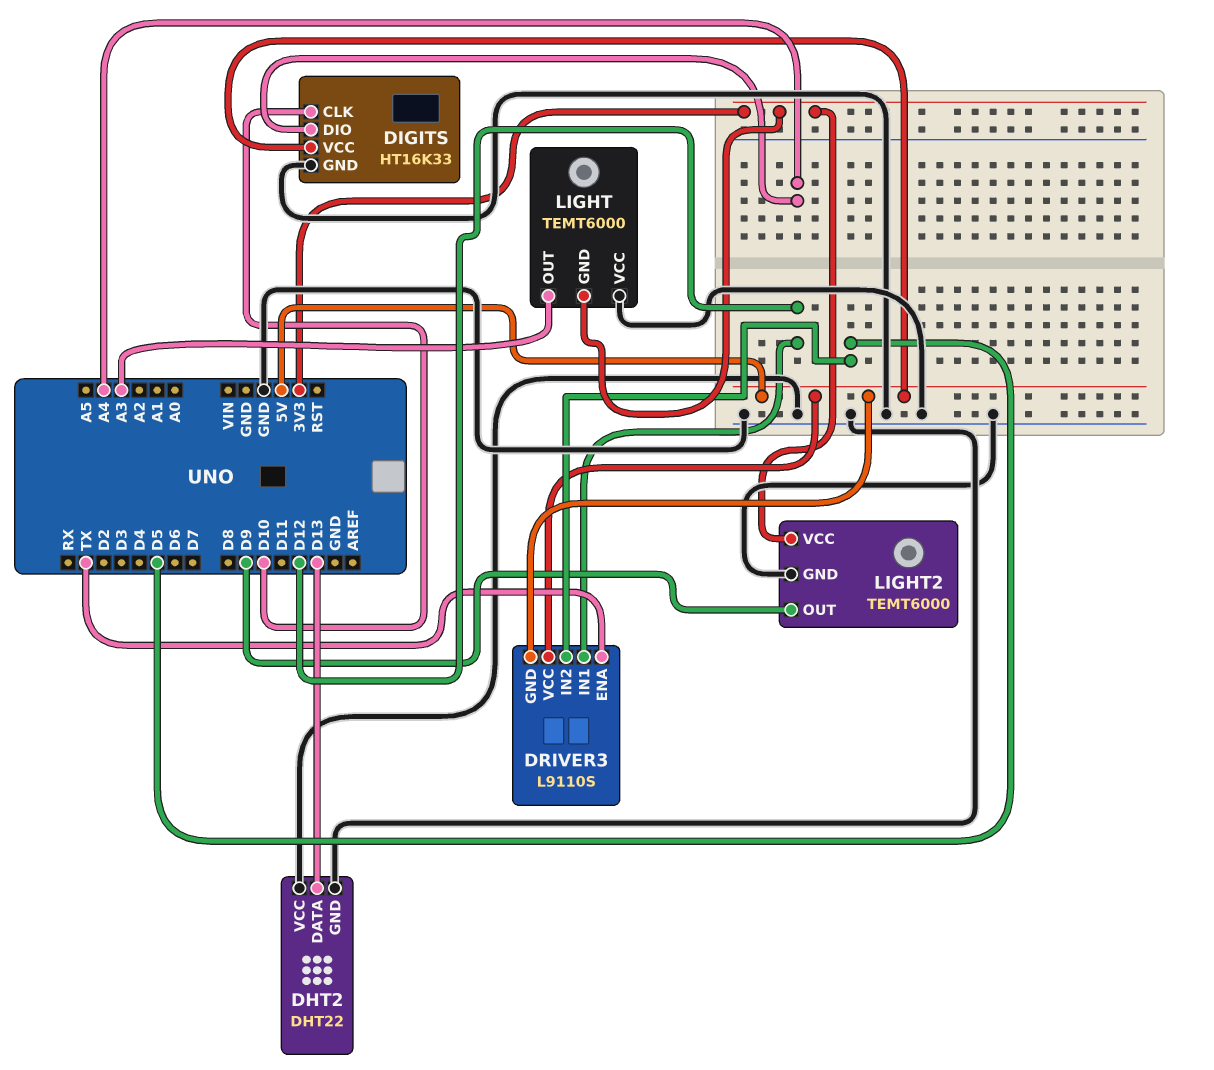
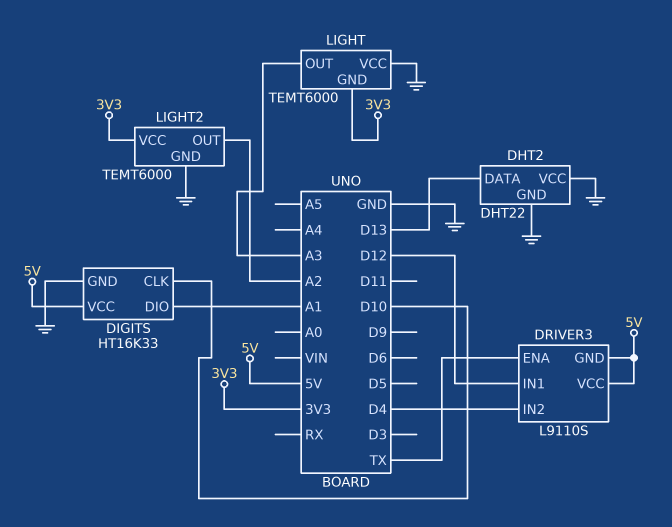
DIGITS pin DIO: A4 -> A1
DRIVER3 pin IN2: D5 -> D4
LIGHT2 pin OUT: D9 -> A2

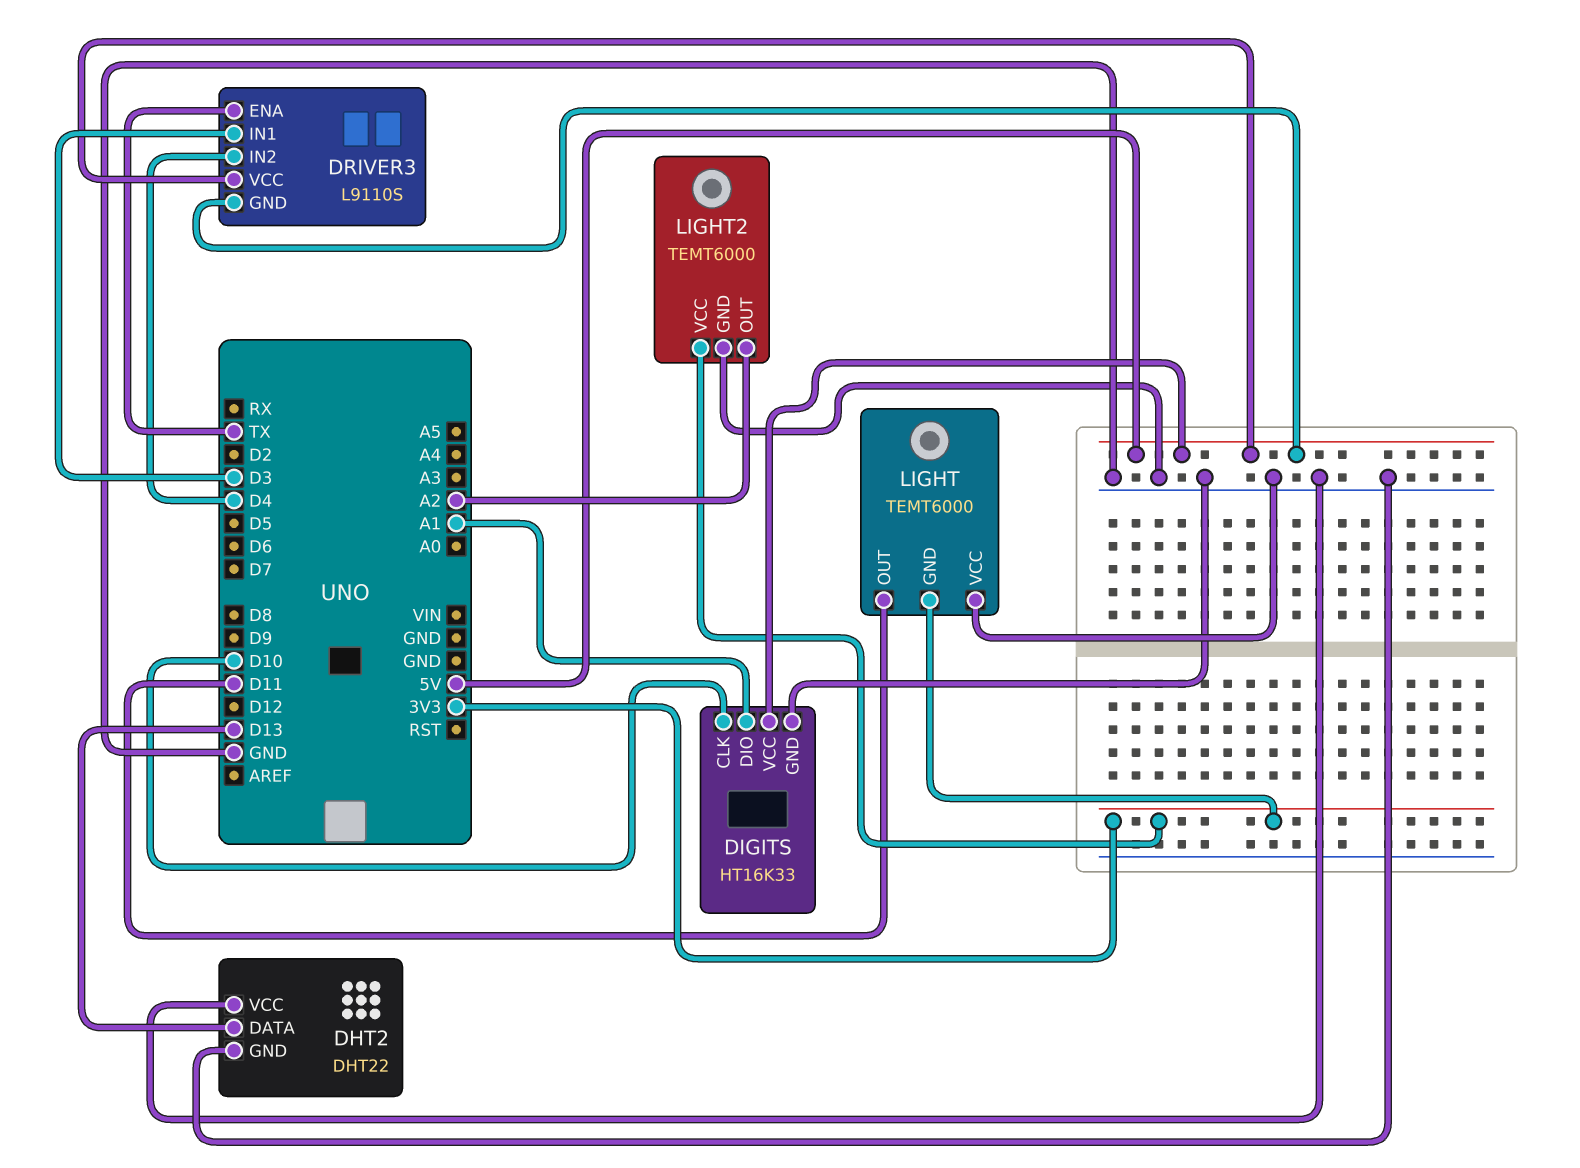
DRIVER3 pin IN1: D12 -> D3
LIGHT pin OUT: A3 -> D11

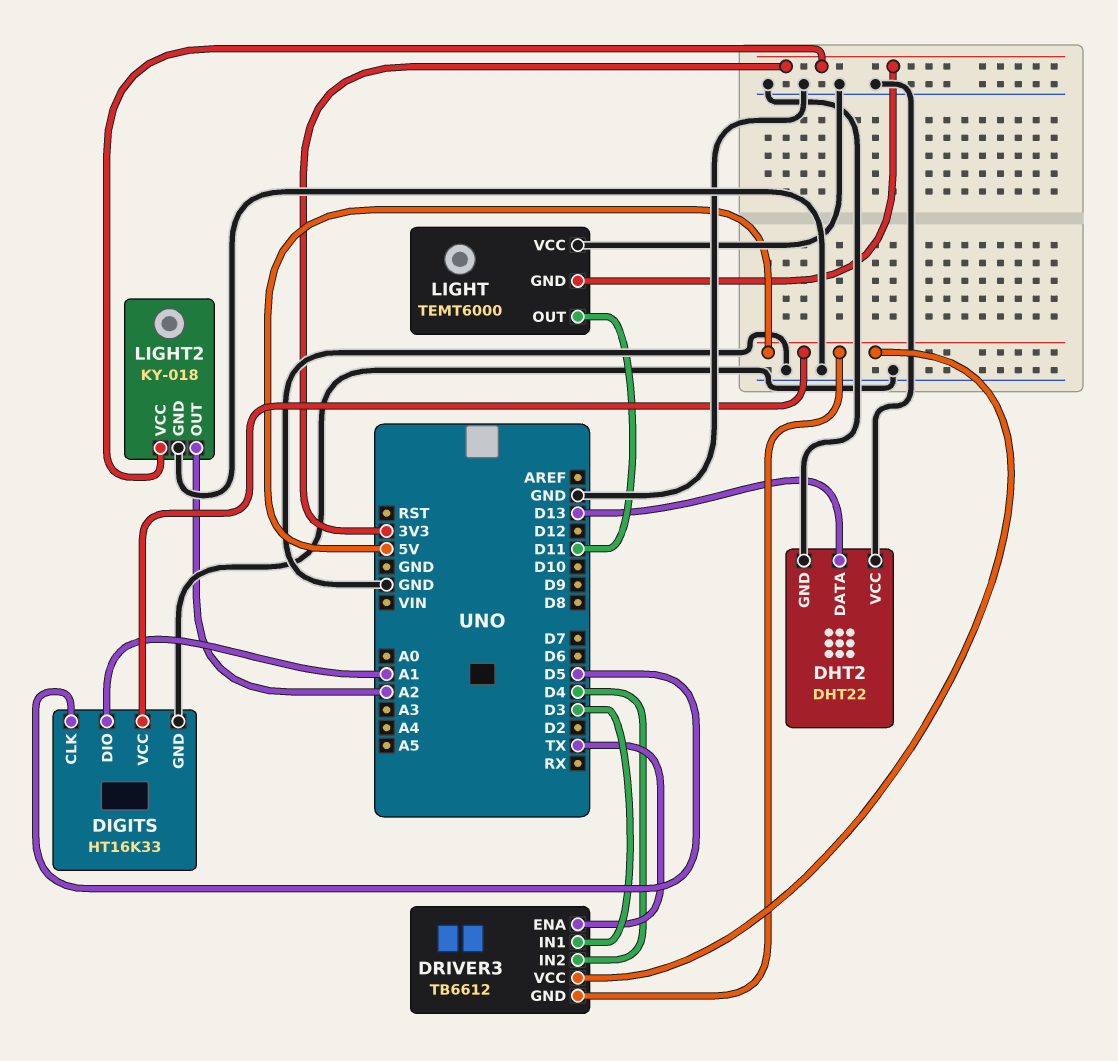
DIGITS pin CLK: D10 -> D5
DRIVER3: L9110S -> TB6612
LIGHT2: TEMT6000 -> KY-018

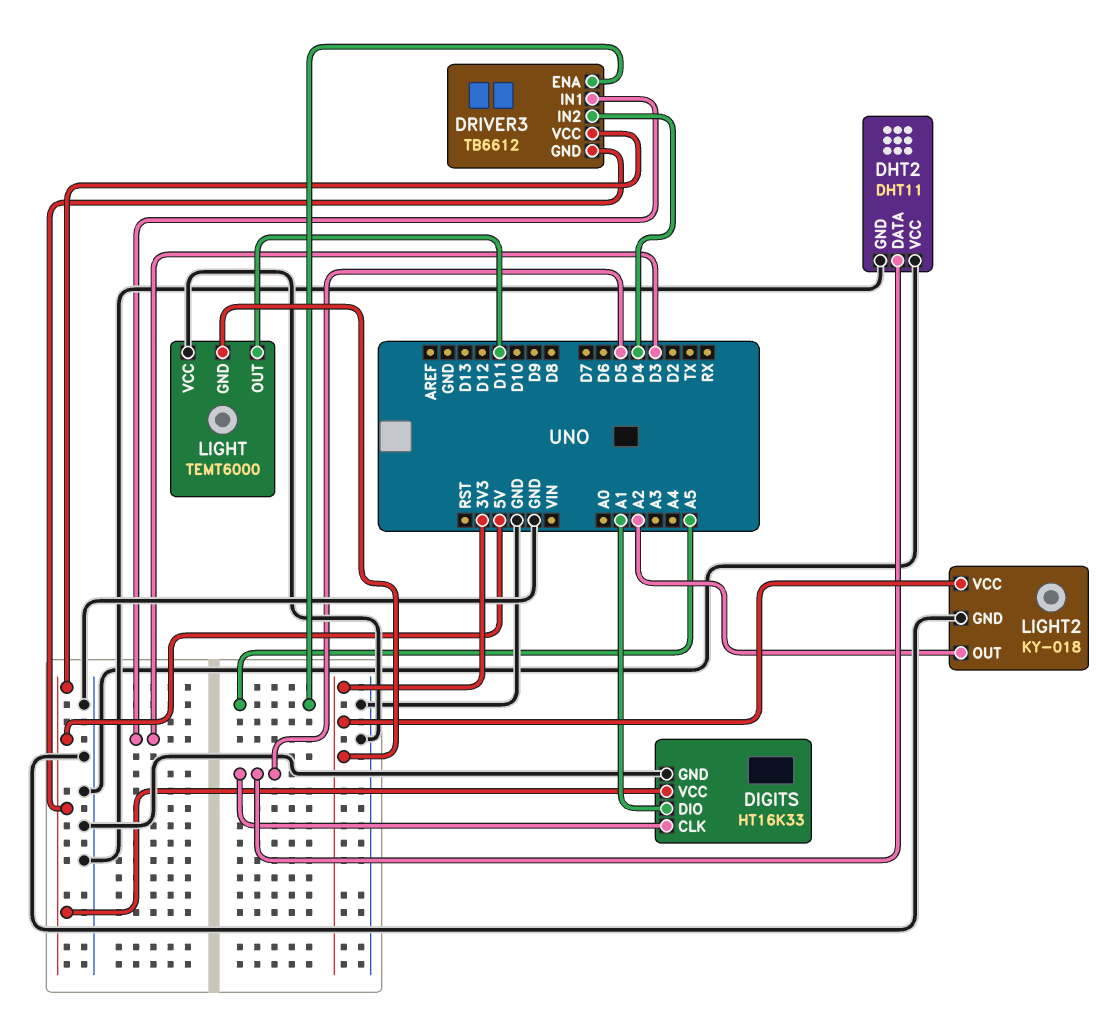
DHT2: DHT22 -> DHT11
DHT2 pin DATA: D13 -> D5
DRIVER3 pin ENA: TX -> A5

